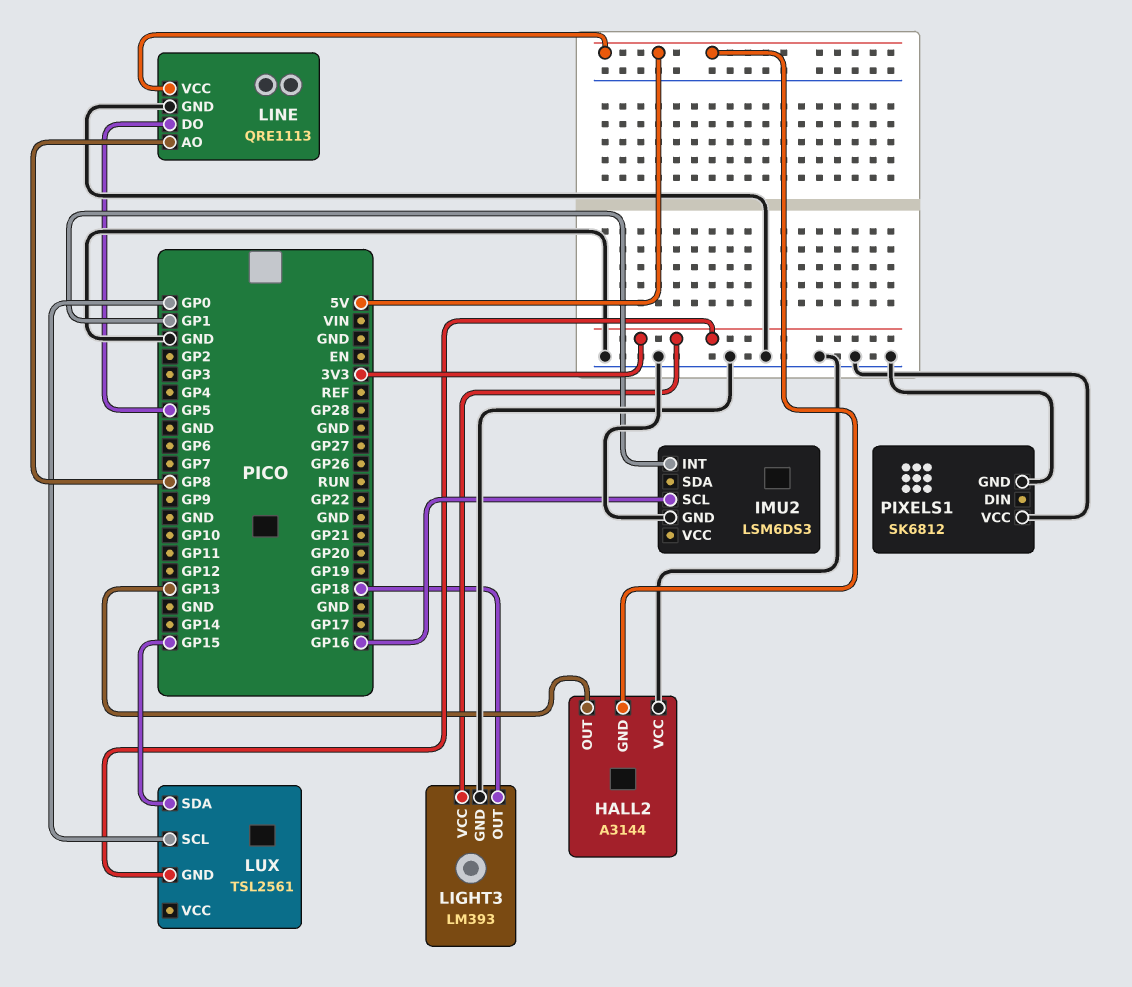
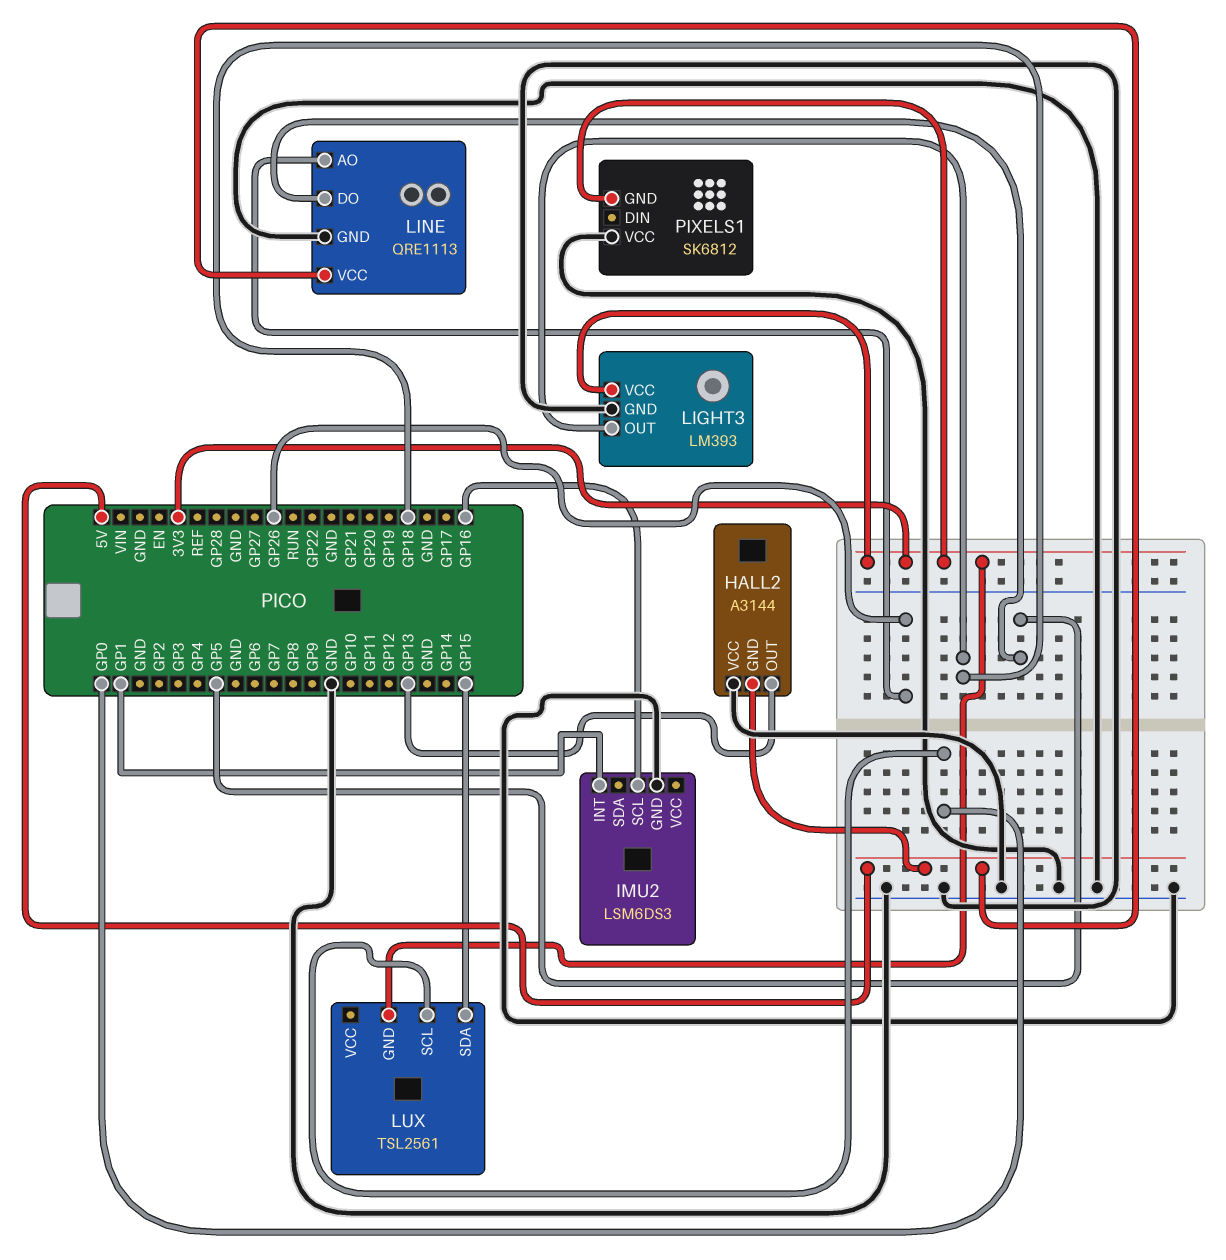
LINE pin AO: GP8 -> GP26
PIXELS1 pin GND: GND -> 3V3

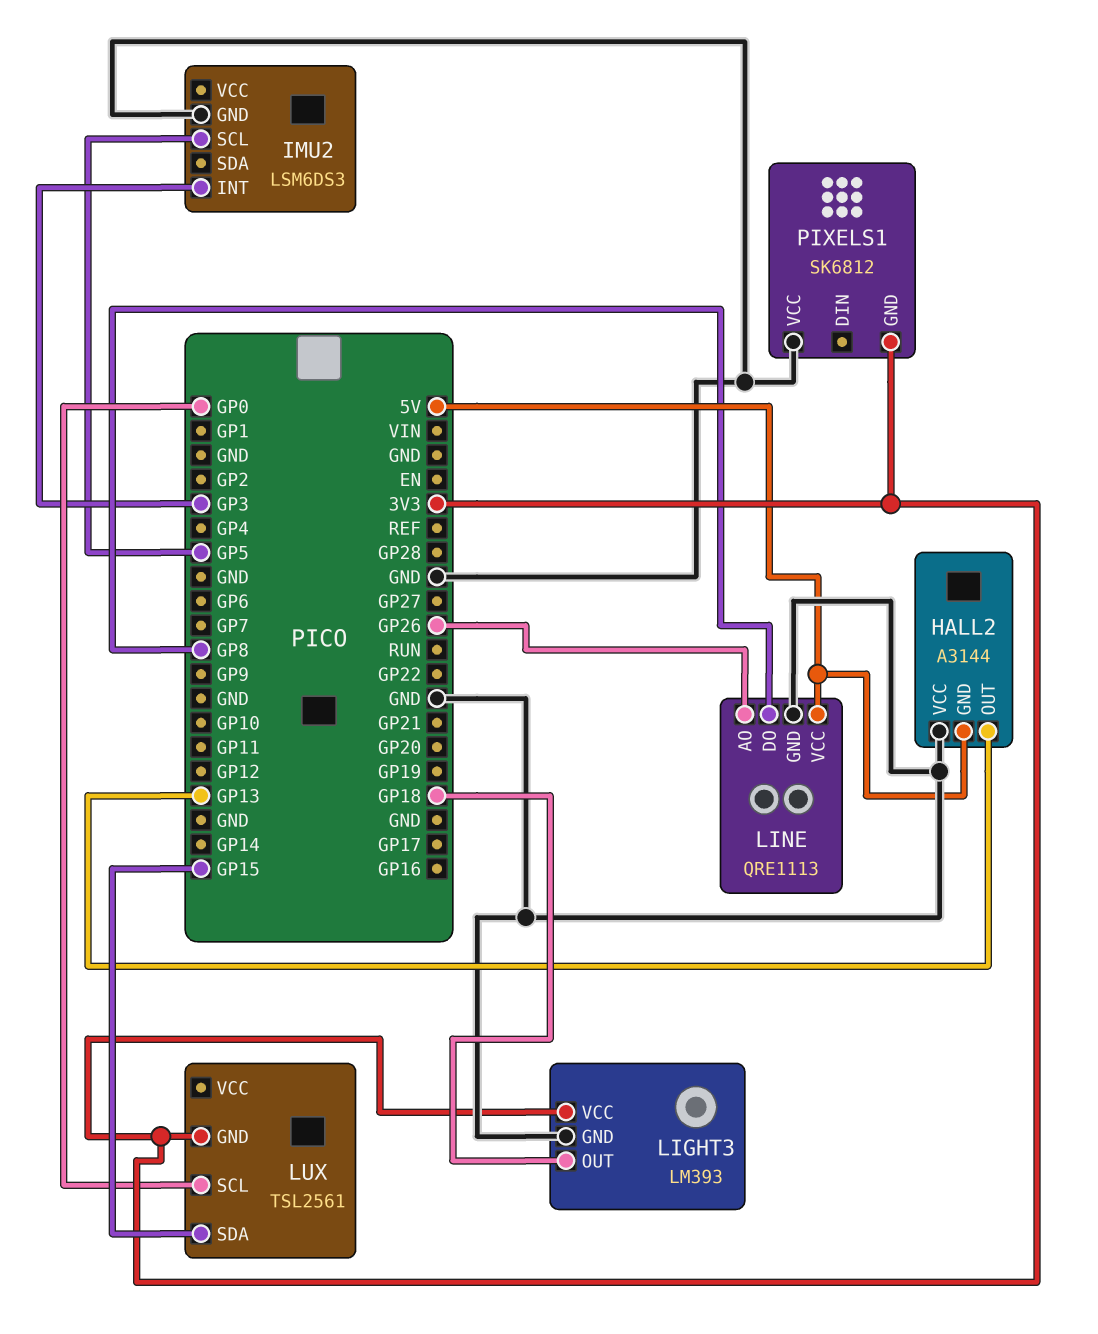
IMU2 pin INT: GP1 -> GP3
IMU2 pin SCL: GP16 -> GP5
LINE pin DO: GP5 -> GP8

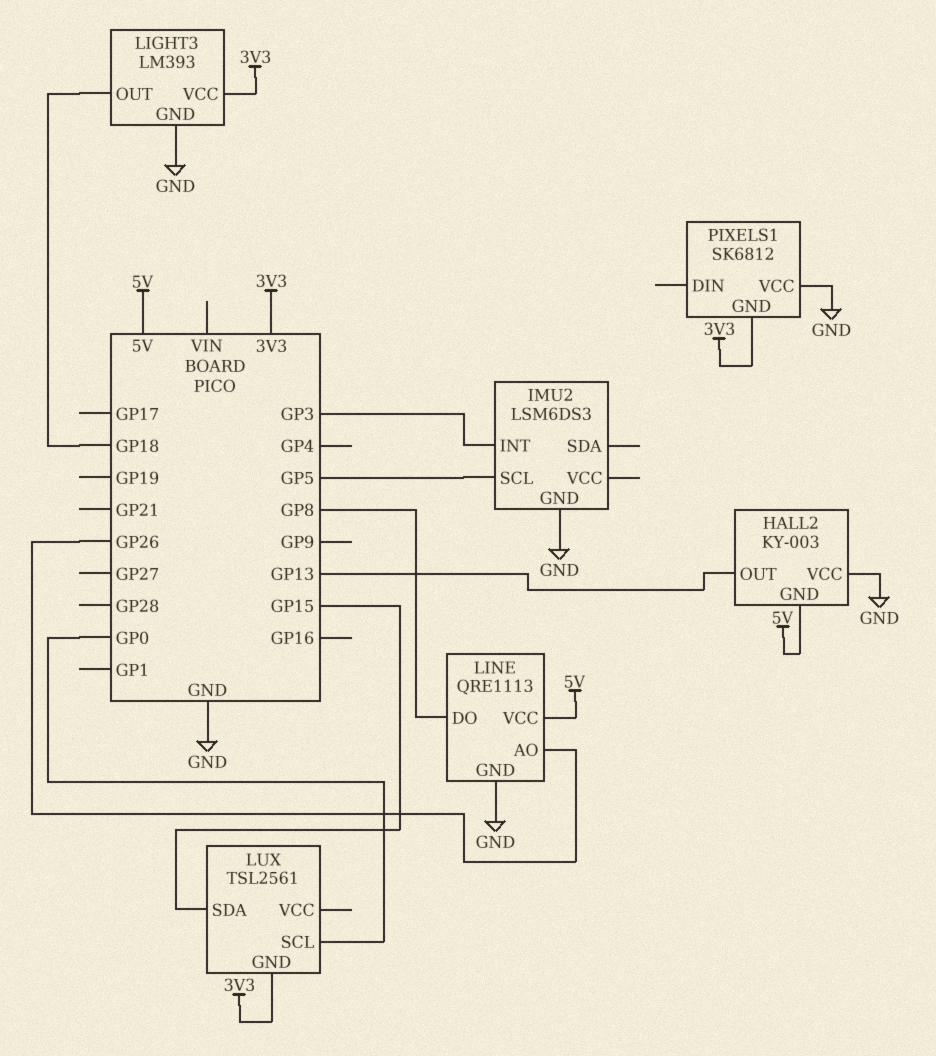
HALL2: A3144 -> KY-003

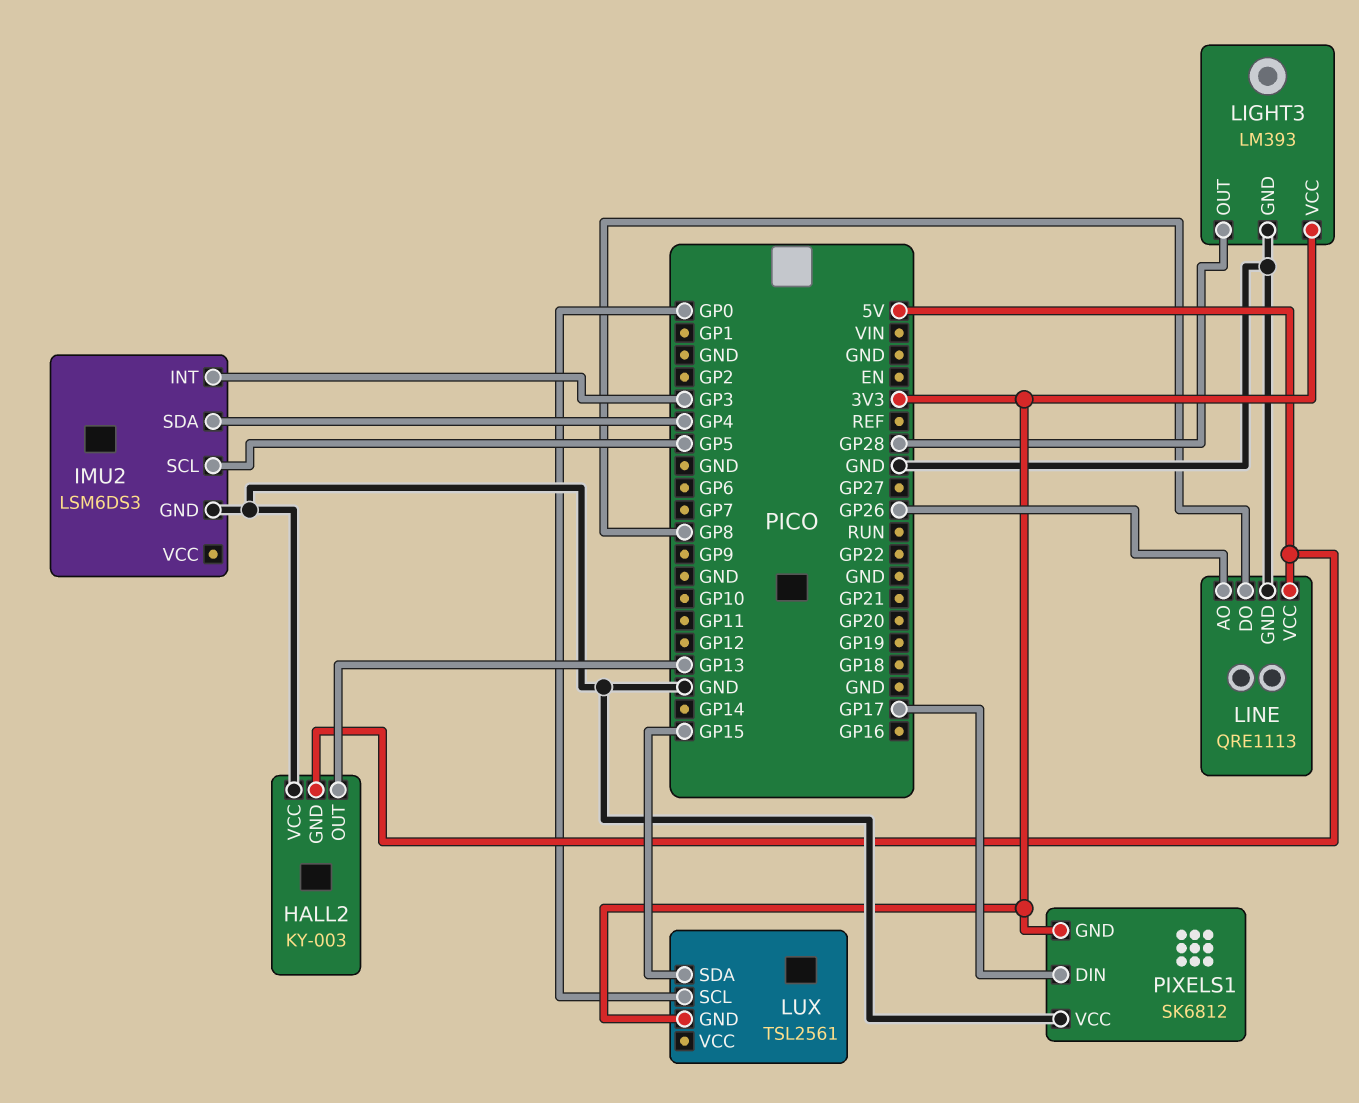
IMU2 pin SDA: none -> GP4
LIGHT3 pin OUT: GP18 -> GP28
PIXELS1 pin DIN: none -> GP17

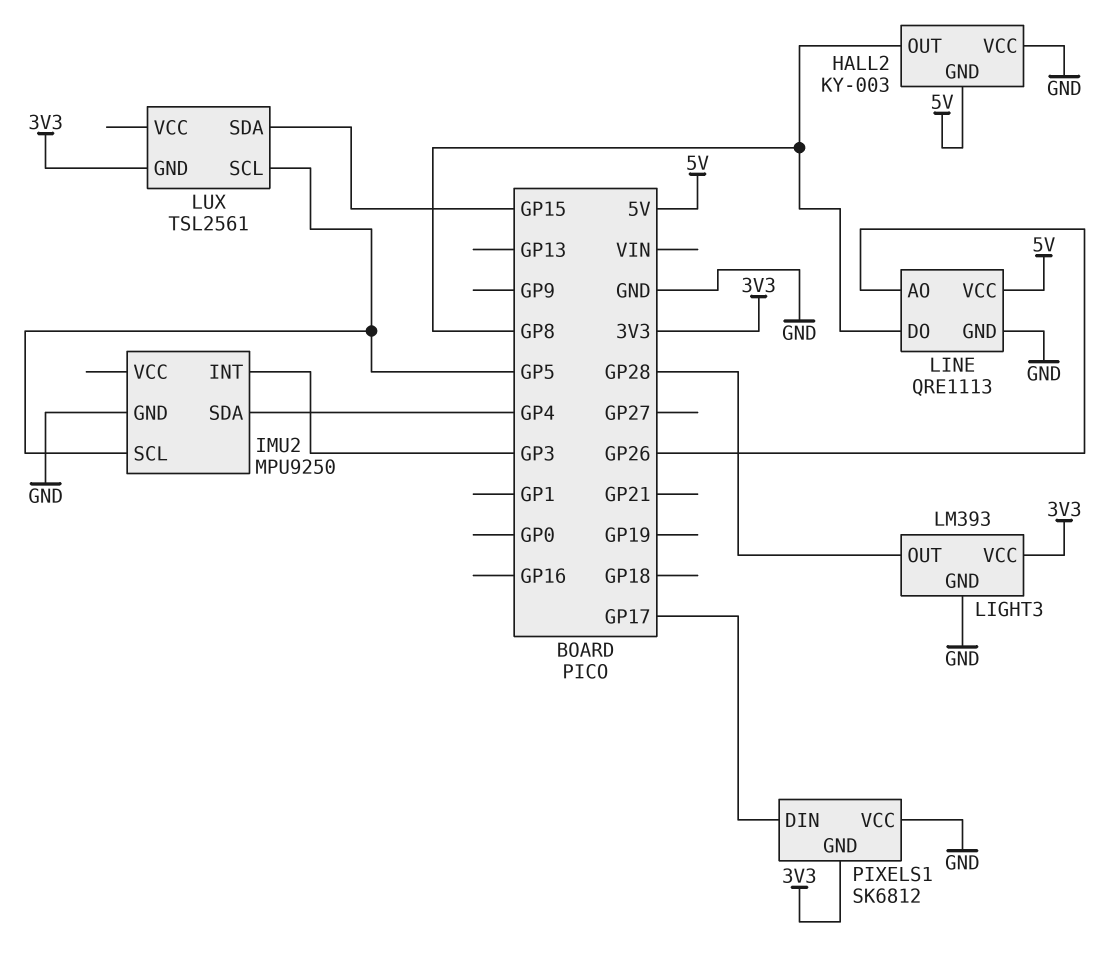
HALL2 pin OUT: GP13 -> GP8
IMU2: LSM6DS3 -> MPU9250
LUX pin SCL: GP0 -> GP5

